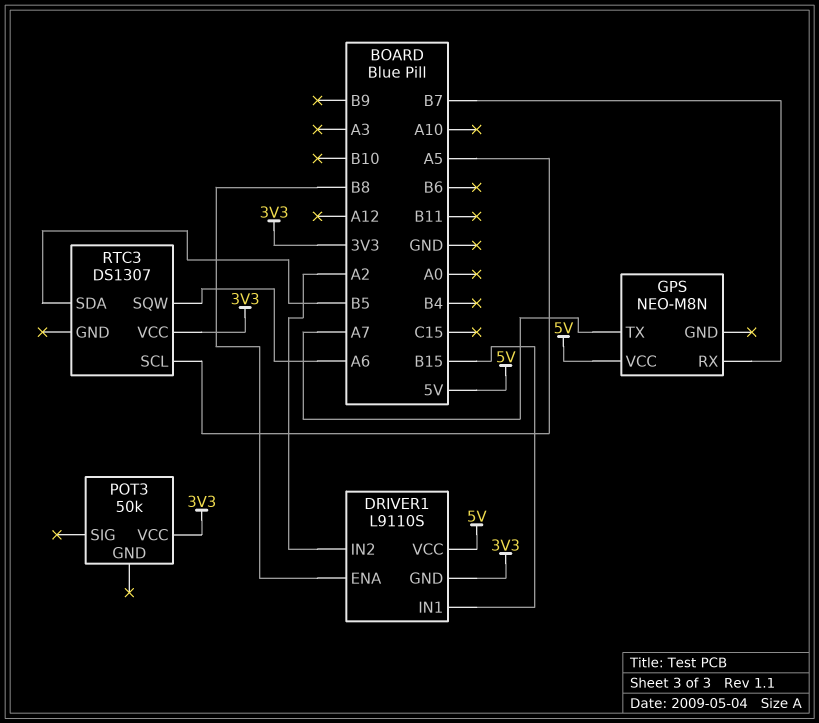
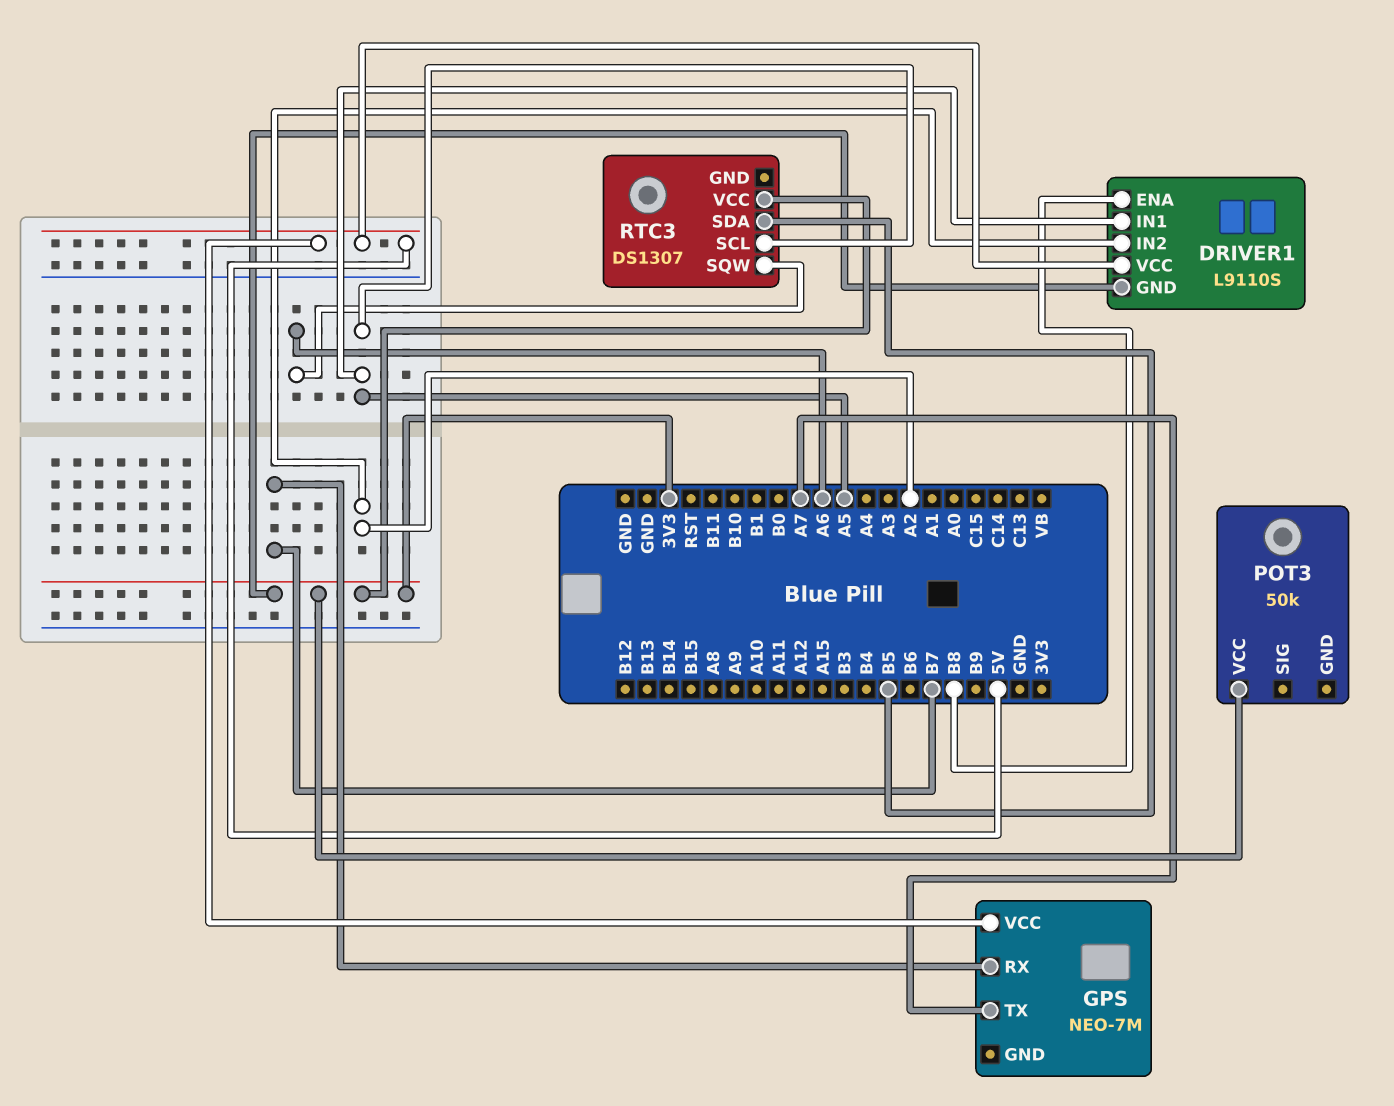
DRIVER1 pin IN1: B15 -> A5
GPS: NEO-M8N -> NEO-7M

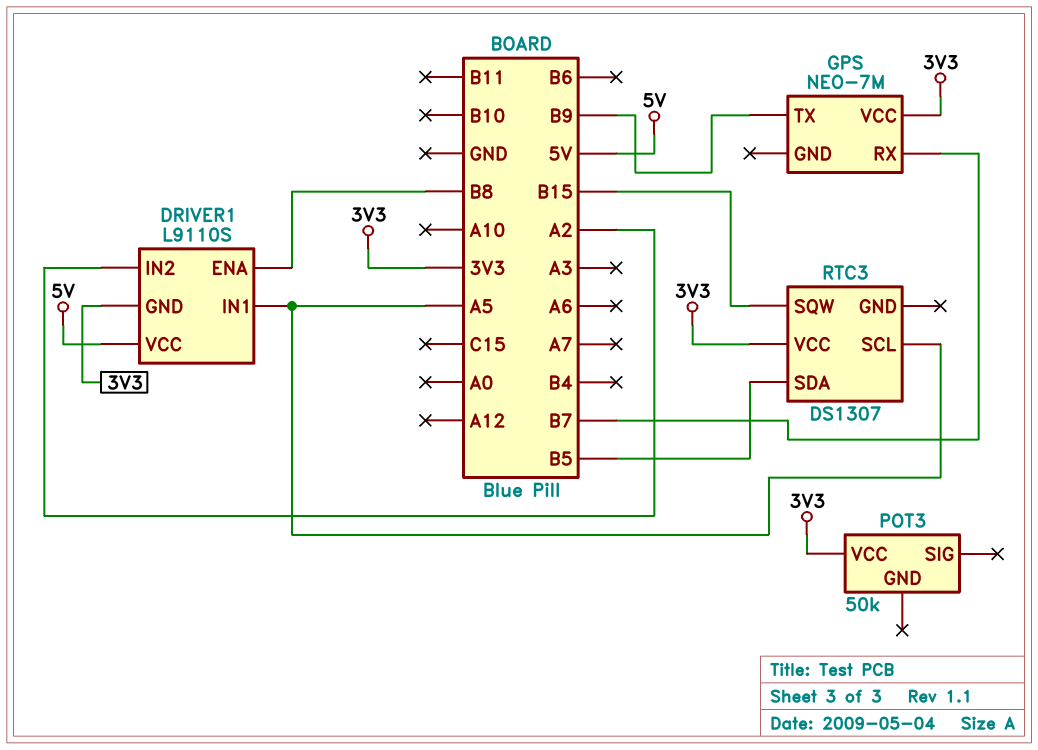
GPS pin TX: A7 -> B9
GPS pin VCC: 5V -> 3V3
RTC3 pin SQW: A6 -> B15

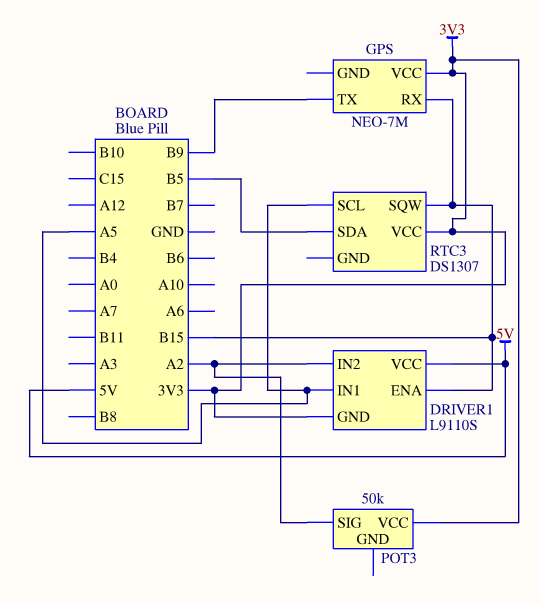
DRIVER1 pin ENA: B8 -> B15
GPS pin RX: B7 -> B15
POT3 pin SIG: none -> A2

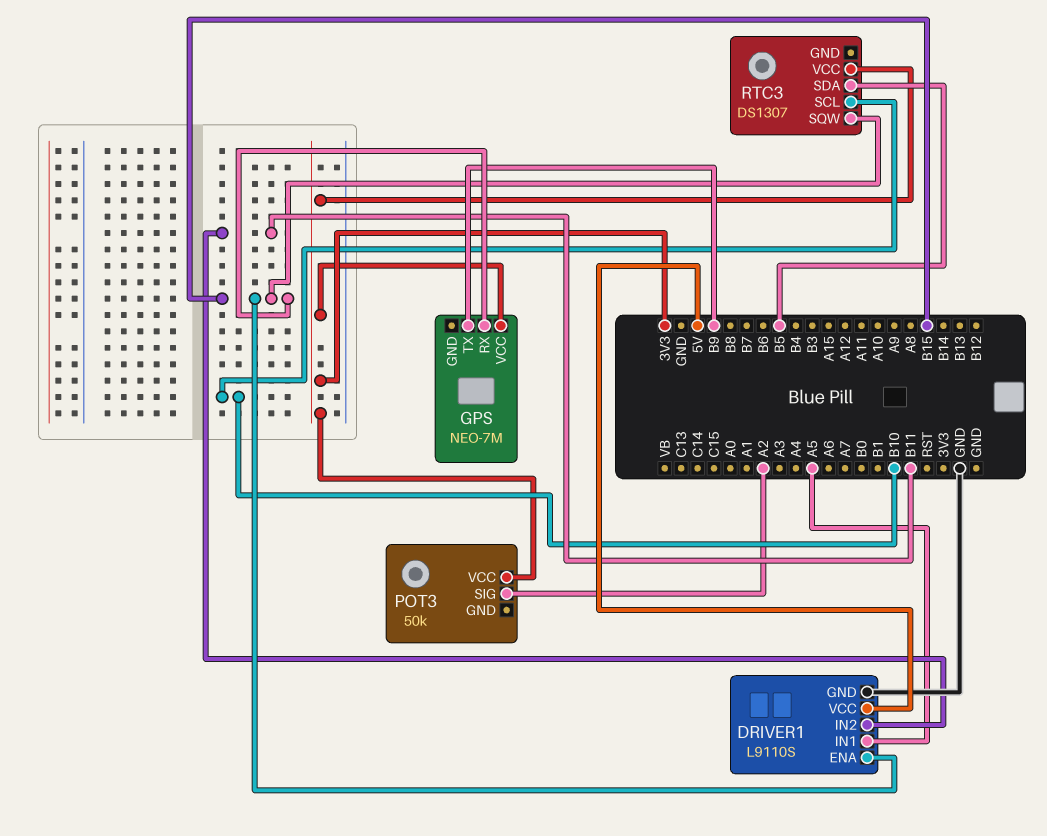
DRIVER1 pin GND: 3V3 -> GND
DRIVER1 pin IN2: A2 -> B11
RTC3 pin SCL: A5 -> B10

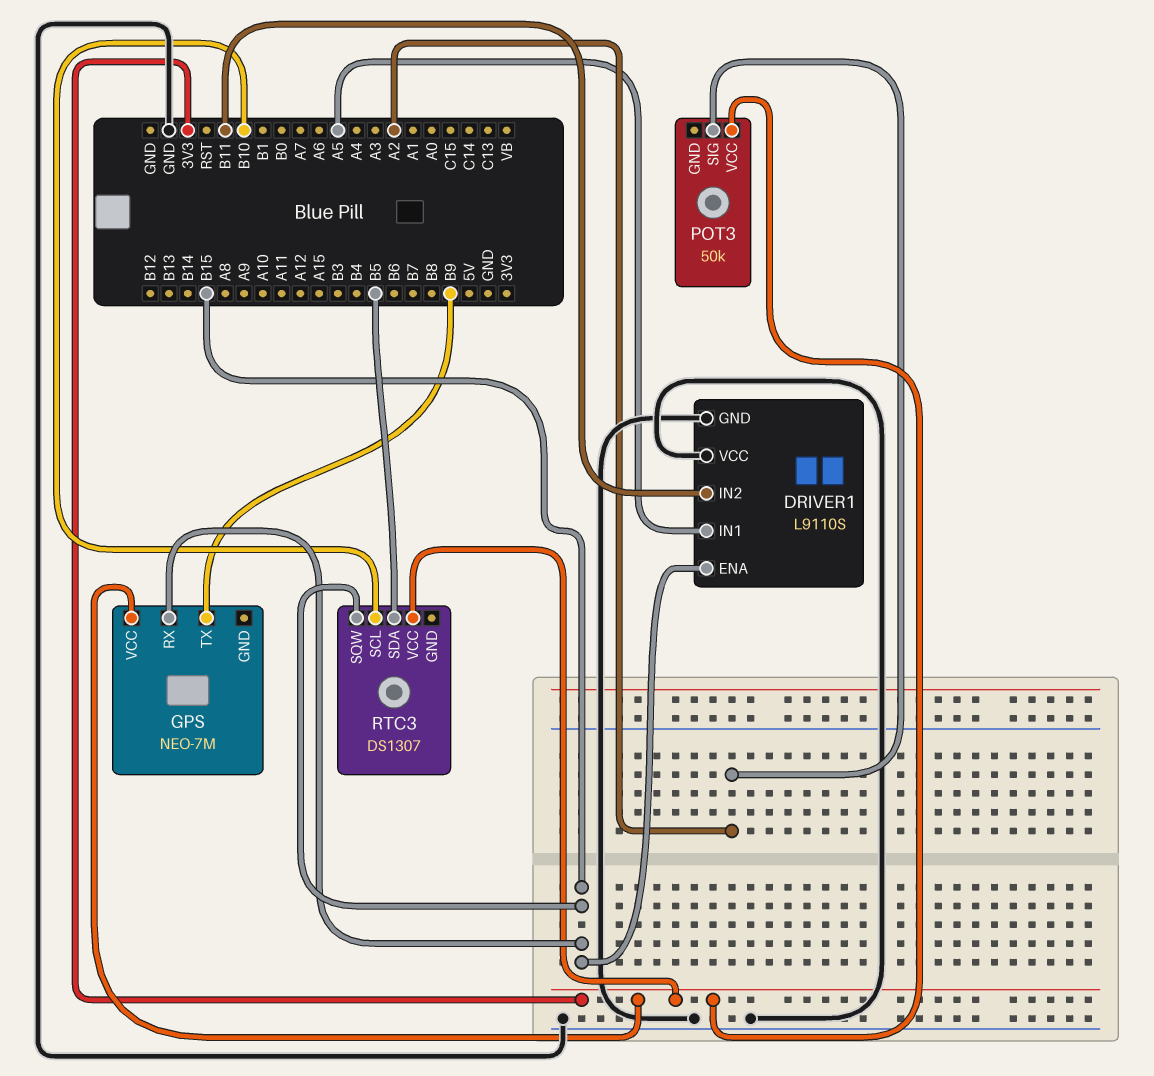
DRIVER1 pin VCC: 5V -> GND

